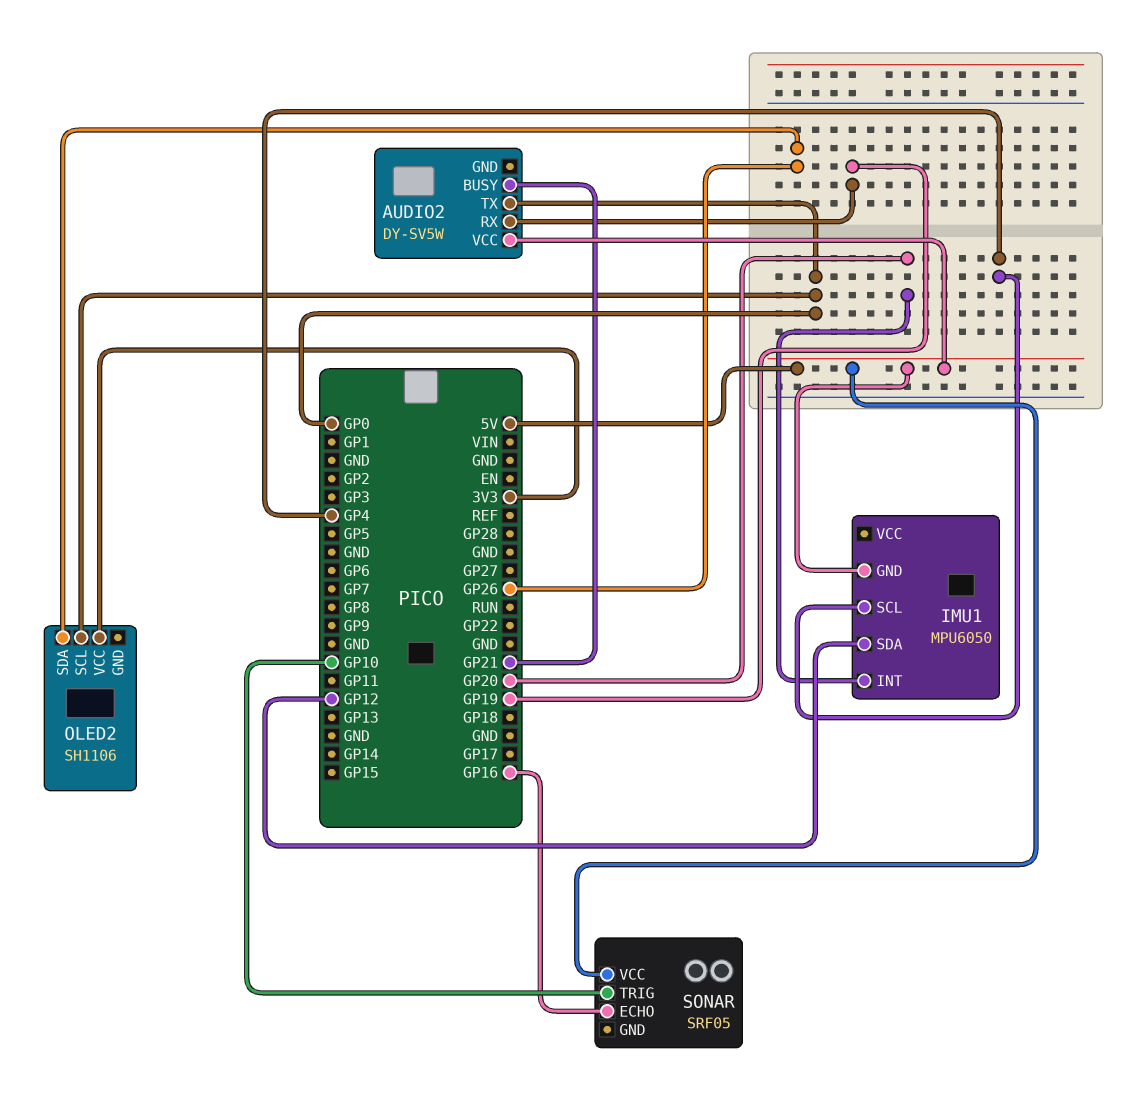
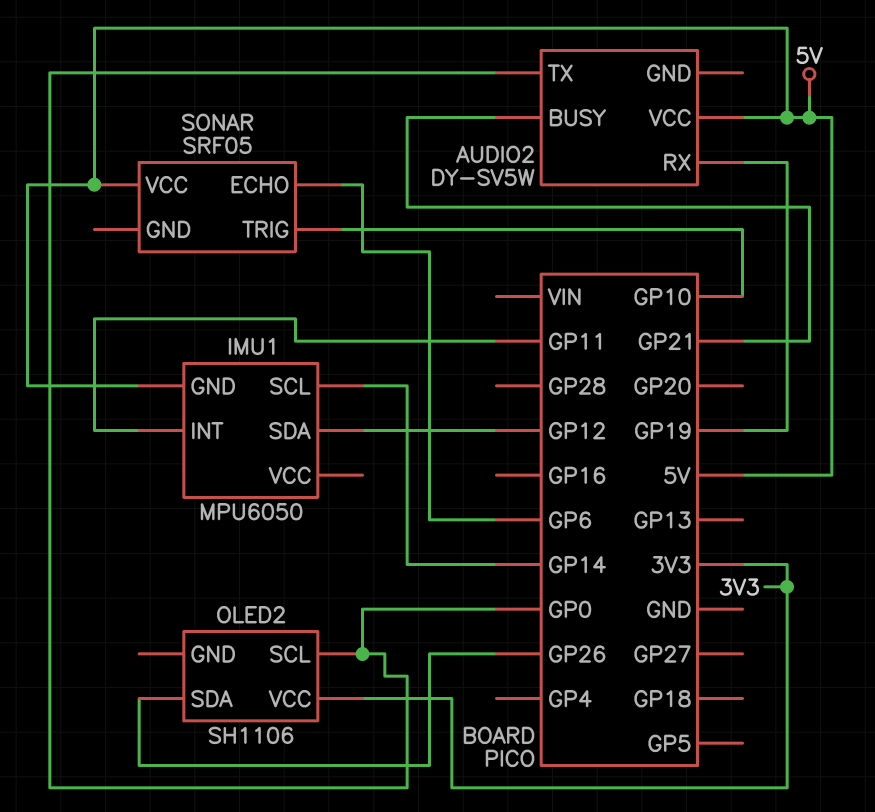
IMU1 pin INT: GP20 -> GP11
IMU1 pin SCL: GP4 -> GP14
SONAR pin ECHO: GP16 -> GP6

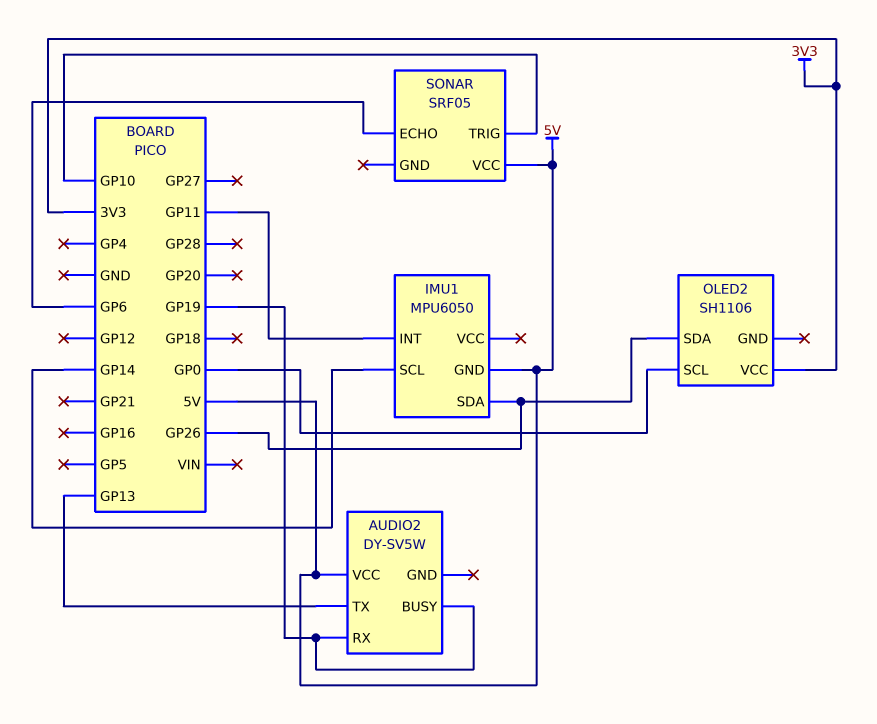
AUDIO2 pin BUSY: GP21 -> GP19
AUDIO2 pin TX: GP0 -> GP13
IMU1 pin SDA: GP12 -> GP26

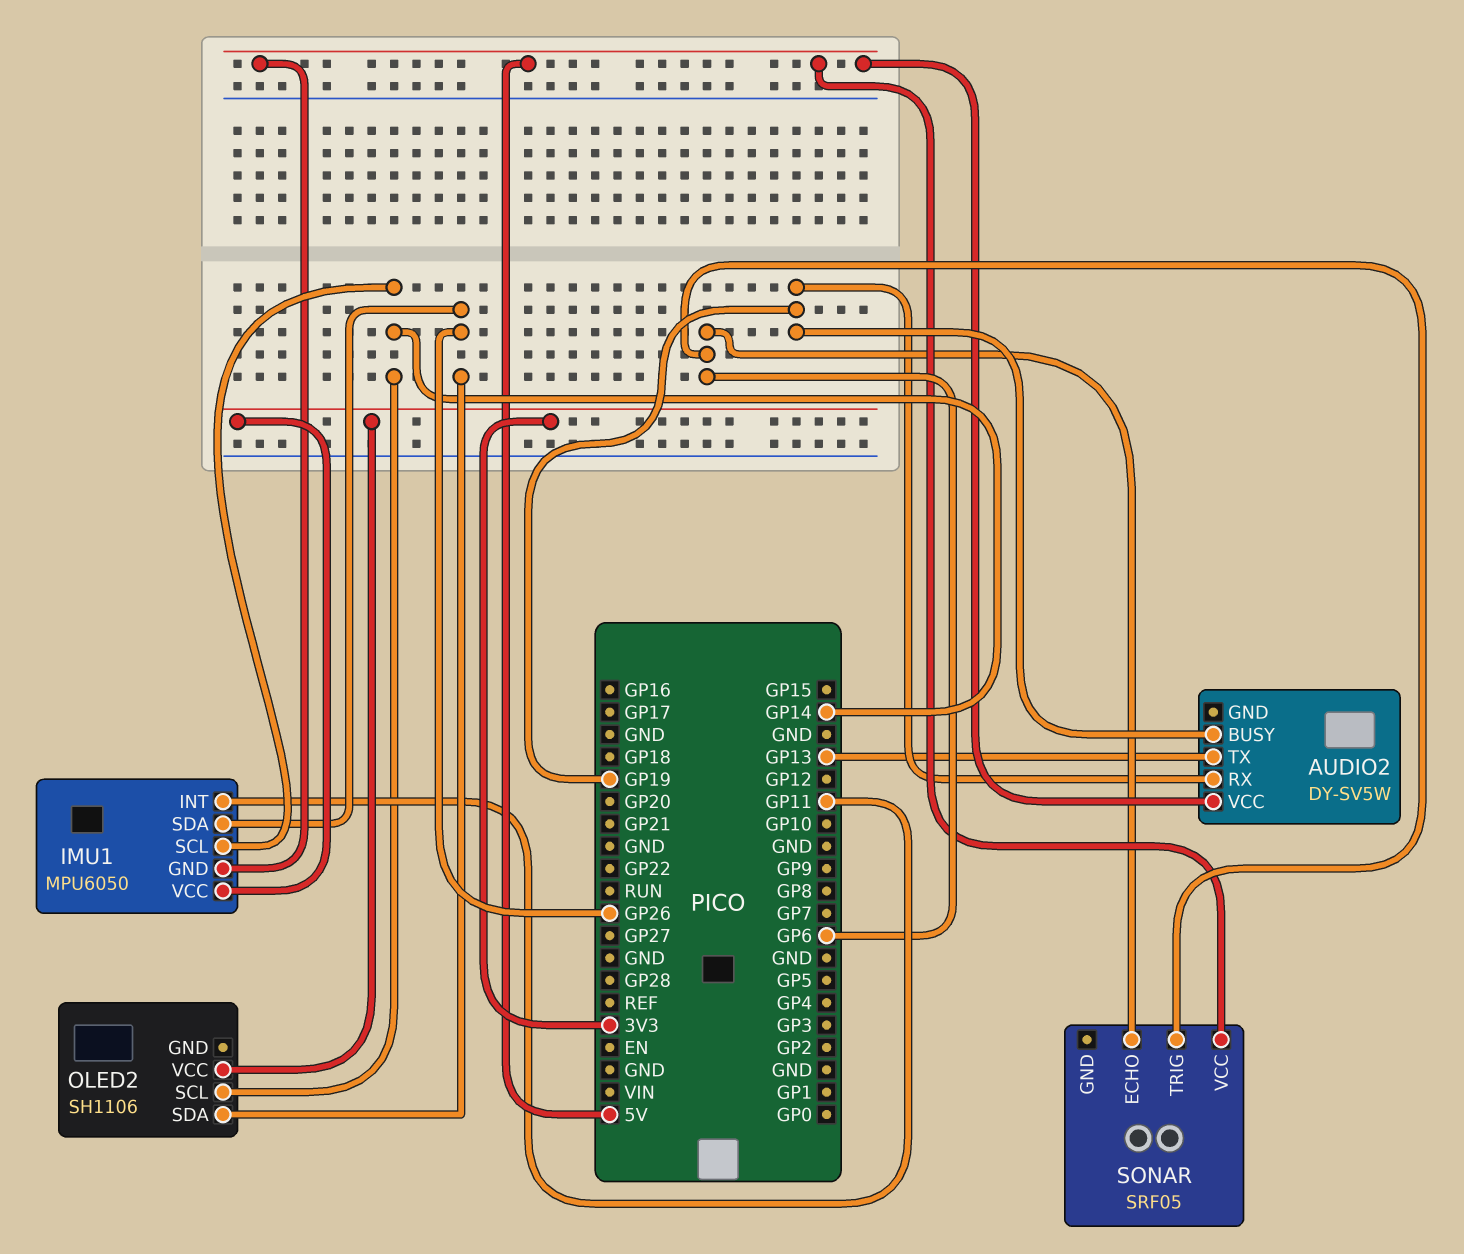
IMU1 pin VCC: none -> 3V3
OLED2 pin SCL: GP0 -> GP14
SONAR pin TRIG: GP10 -> GP6

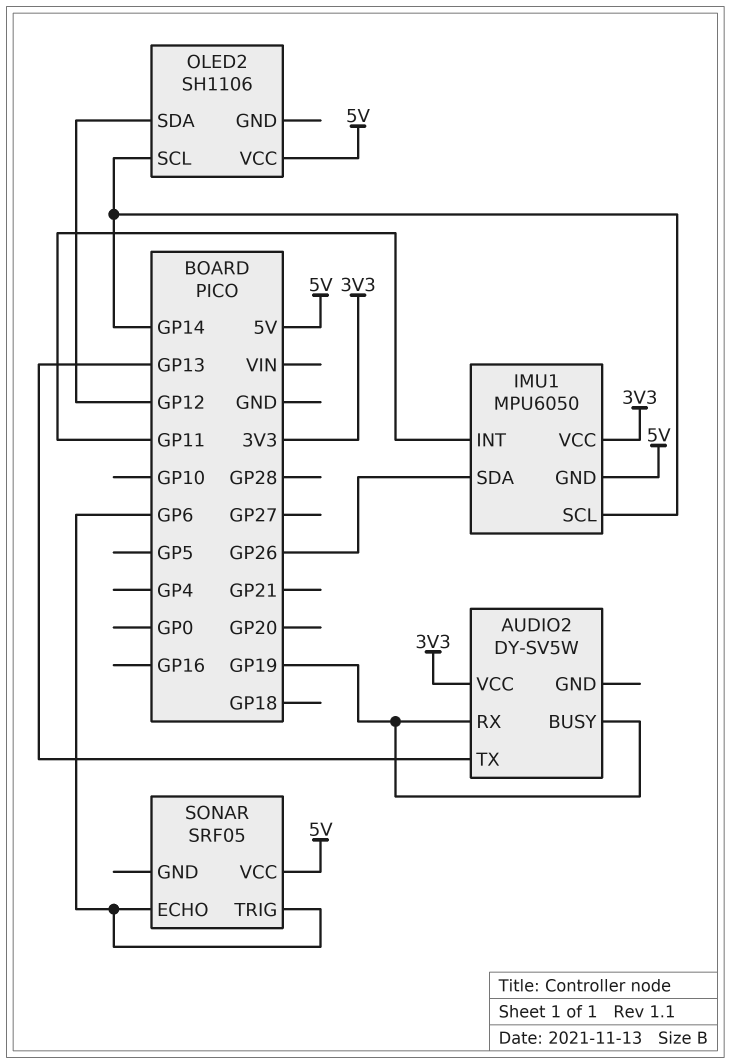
AUDIO2 pin VCC: 5V -> 3V3
OLED2 pin SDA: GP26 -> GP12
OLED2 pin VCC: 3V3 -> 5V

